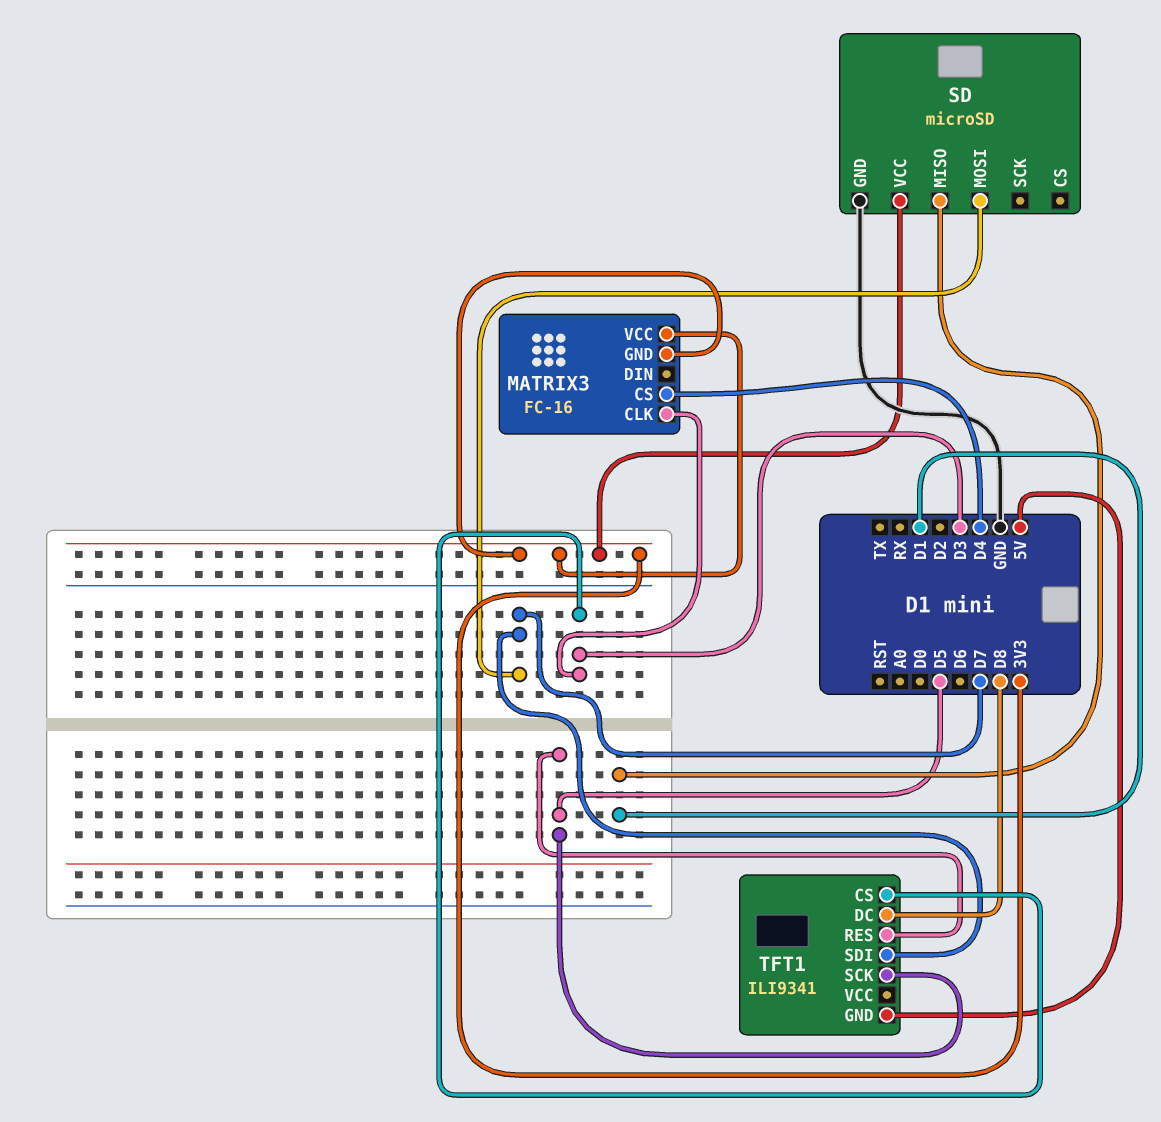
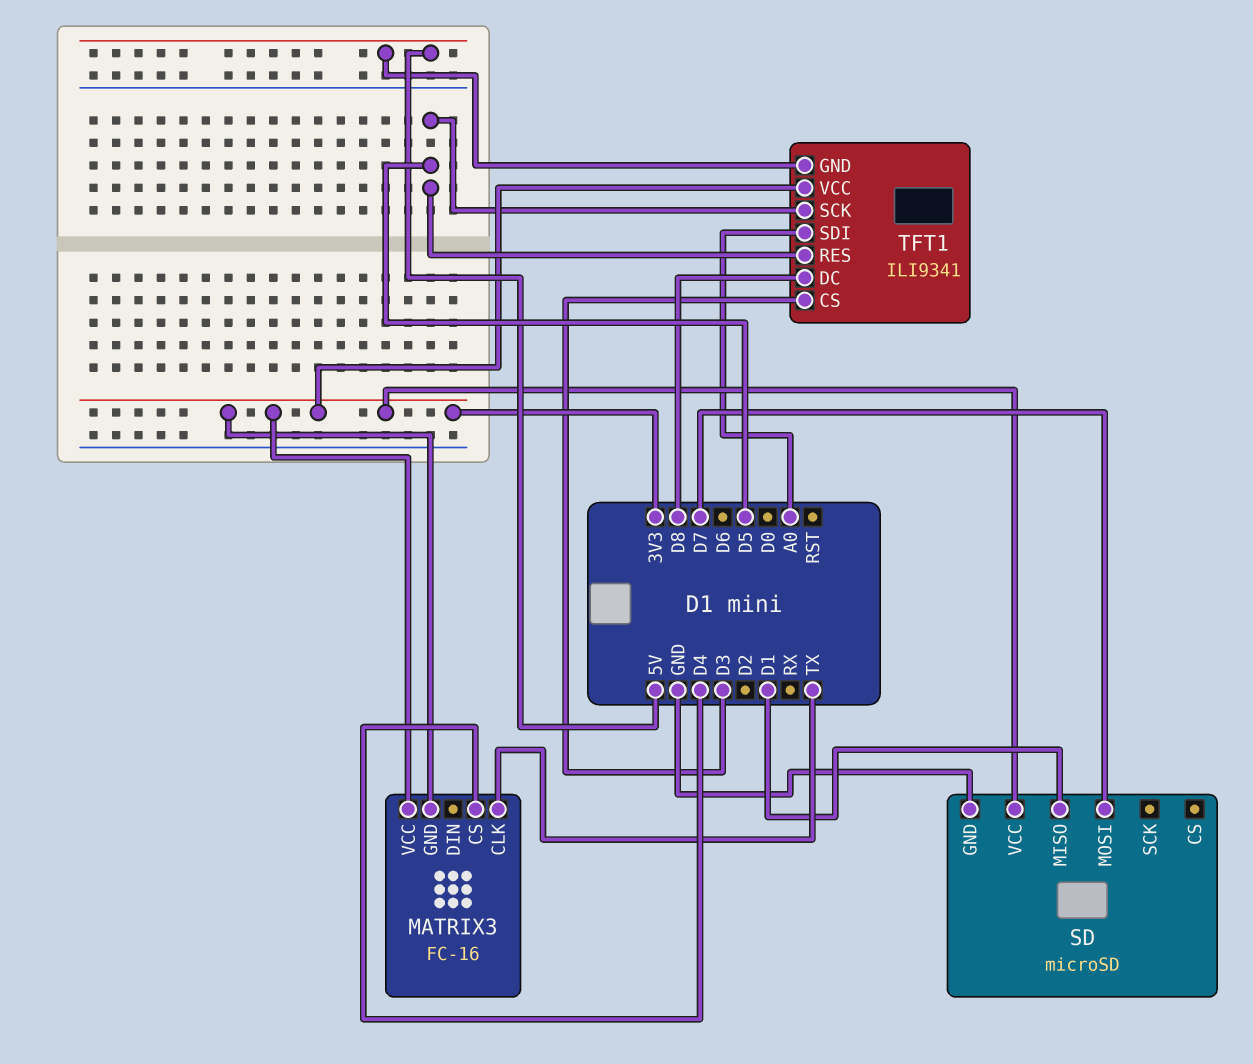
MATRIX3 pin CLK: D3 -> TX
TFT1 pin SDI: D7 -> A0
TFT1 pin VCC: none -> 3V3

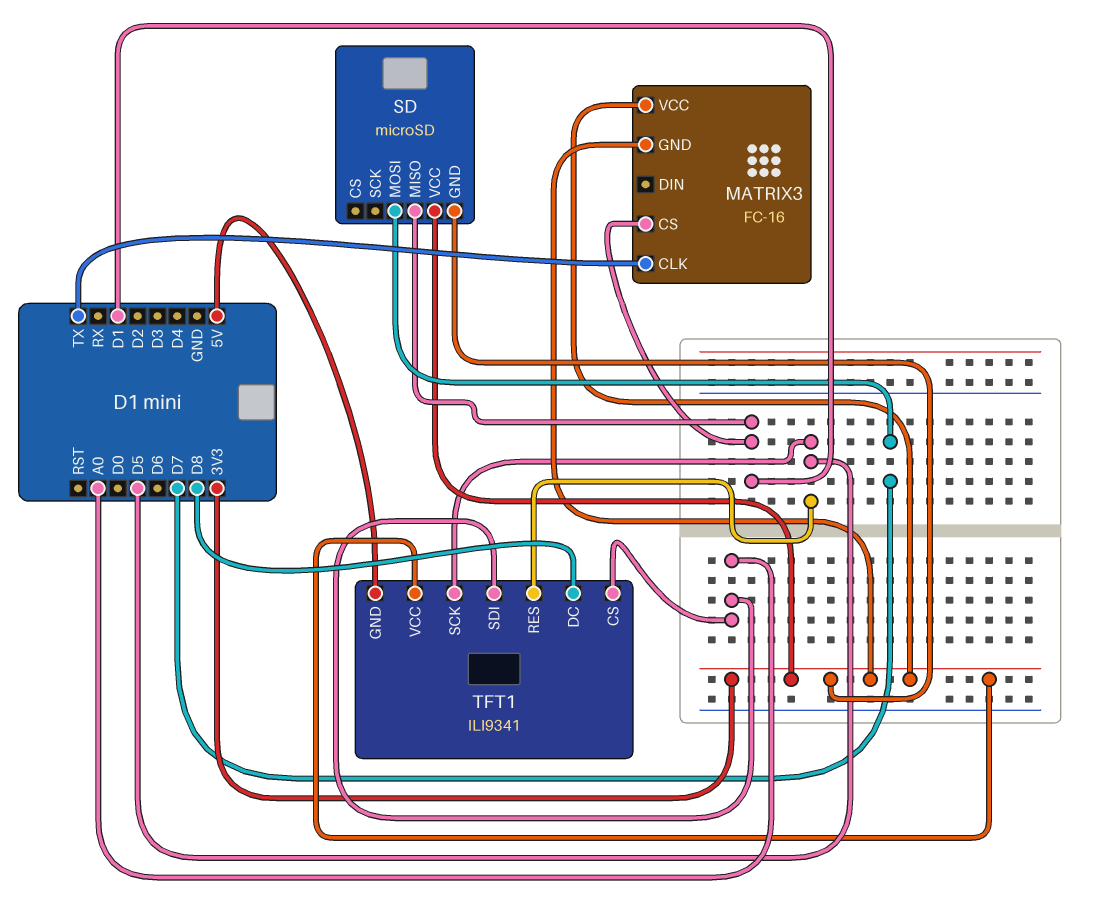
MATRIX3 pin CS: D4 -> D1
SD pin GND: GND -> 3V3
TFT1 pin CS: D3 -> A0

